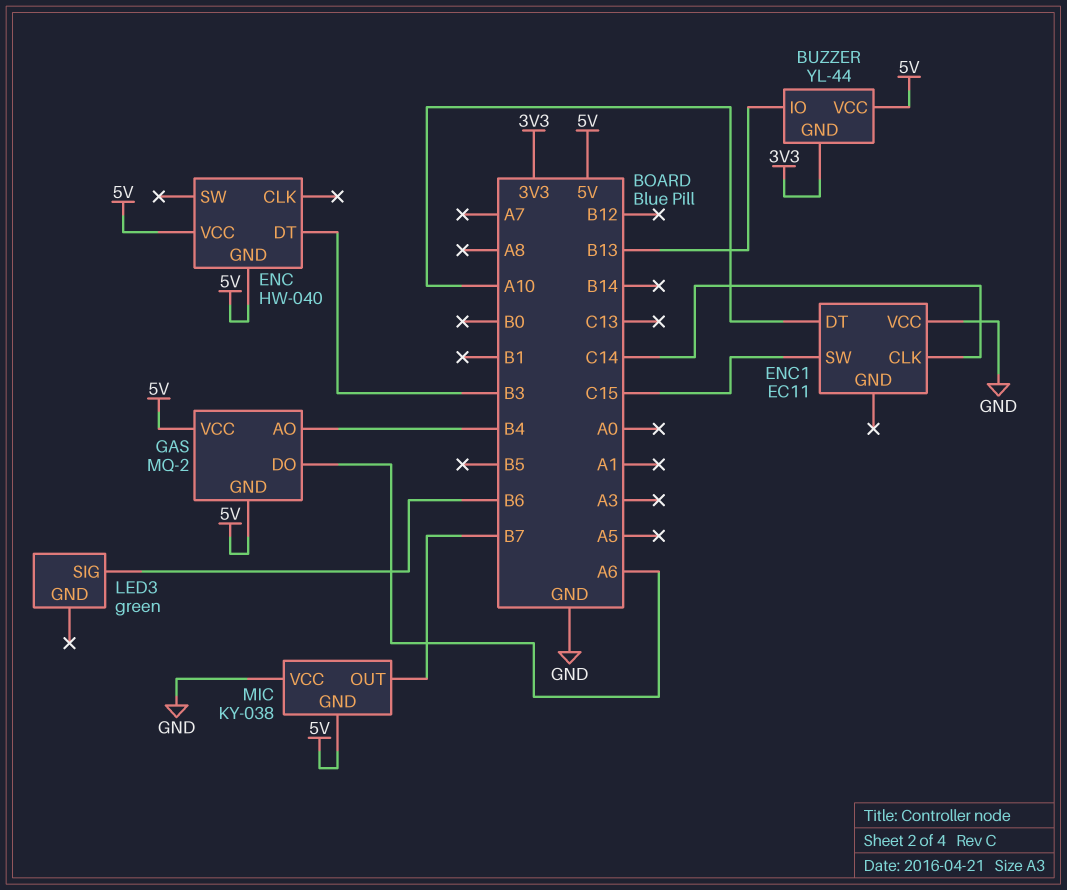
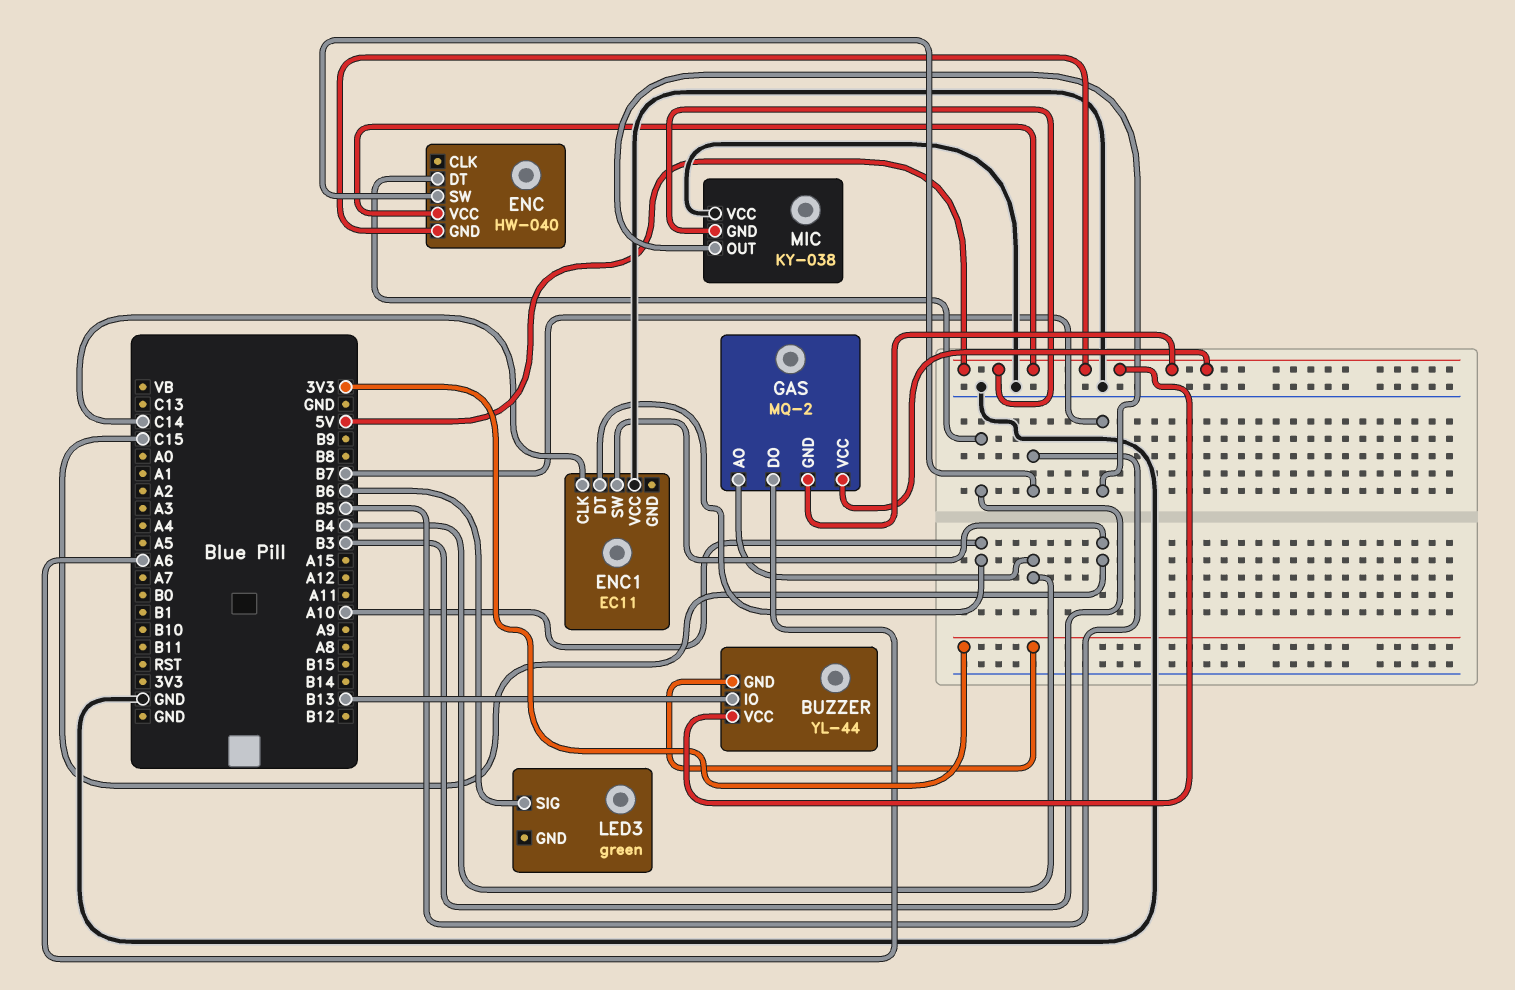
ENC pin SW: none -> B5

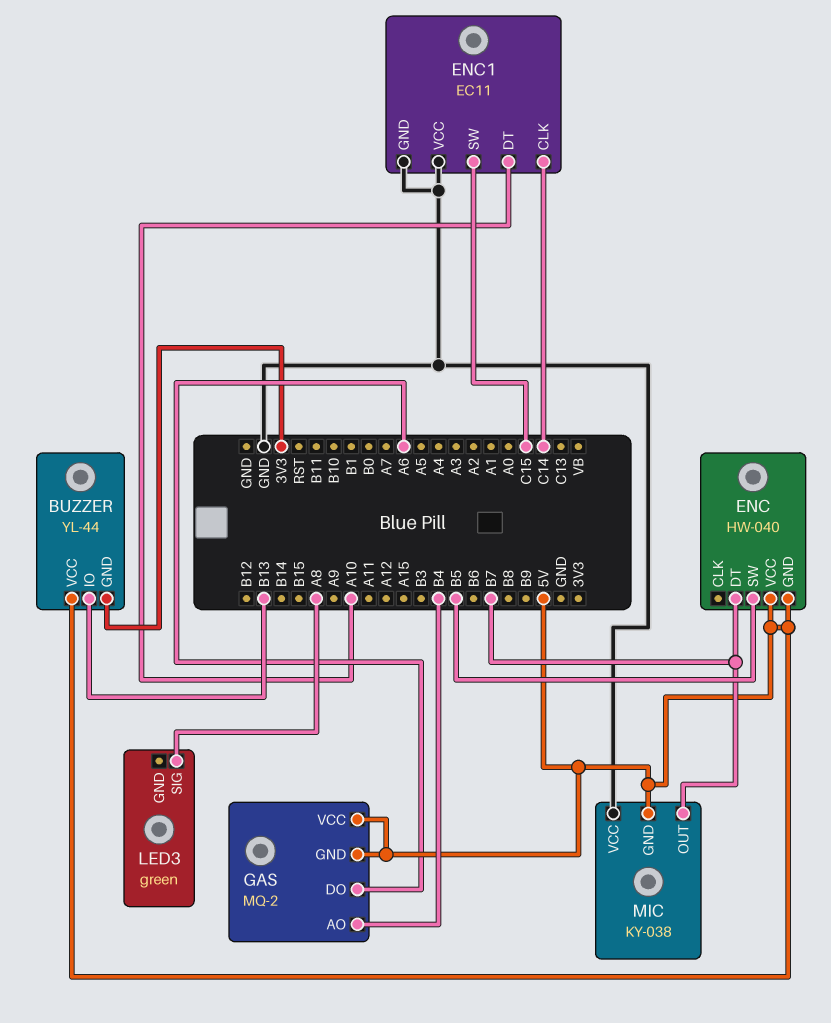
ENC pin DT: B3 -> B7
ENC1 pin GND: none -> GND
LED3 pin SIG: B6 -> A8

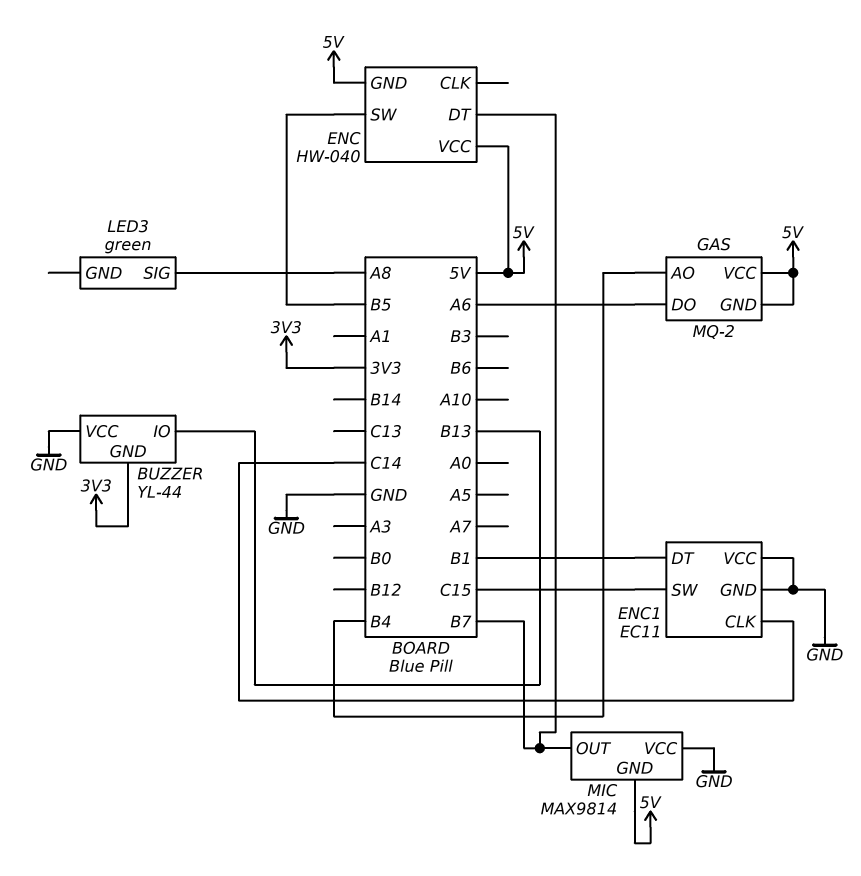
BUZZER pin VCC: 5V -> GND
ENC1 pin DT: A10 -> B1
MIC: KY-038 -> MAX9814

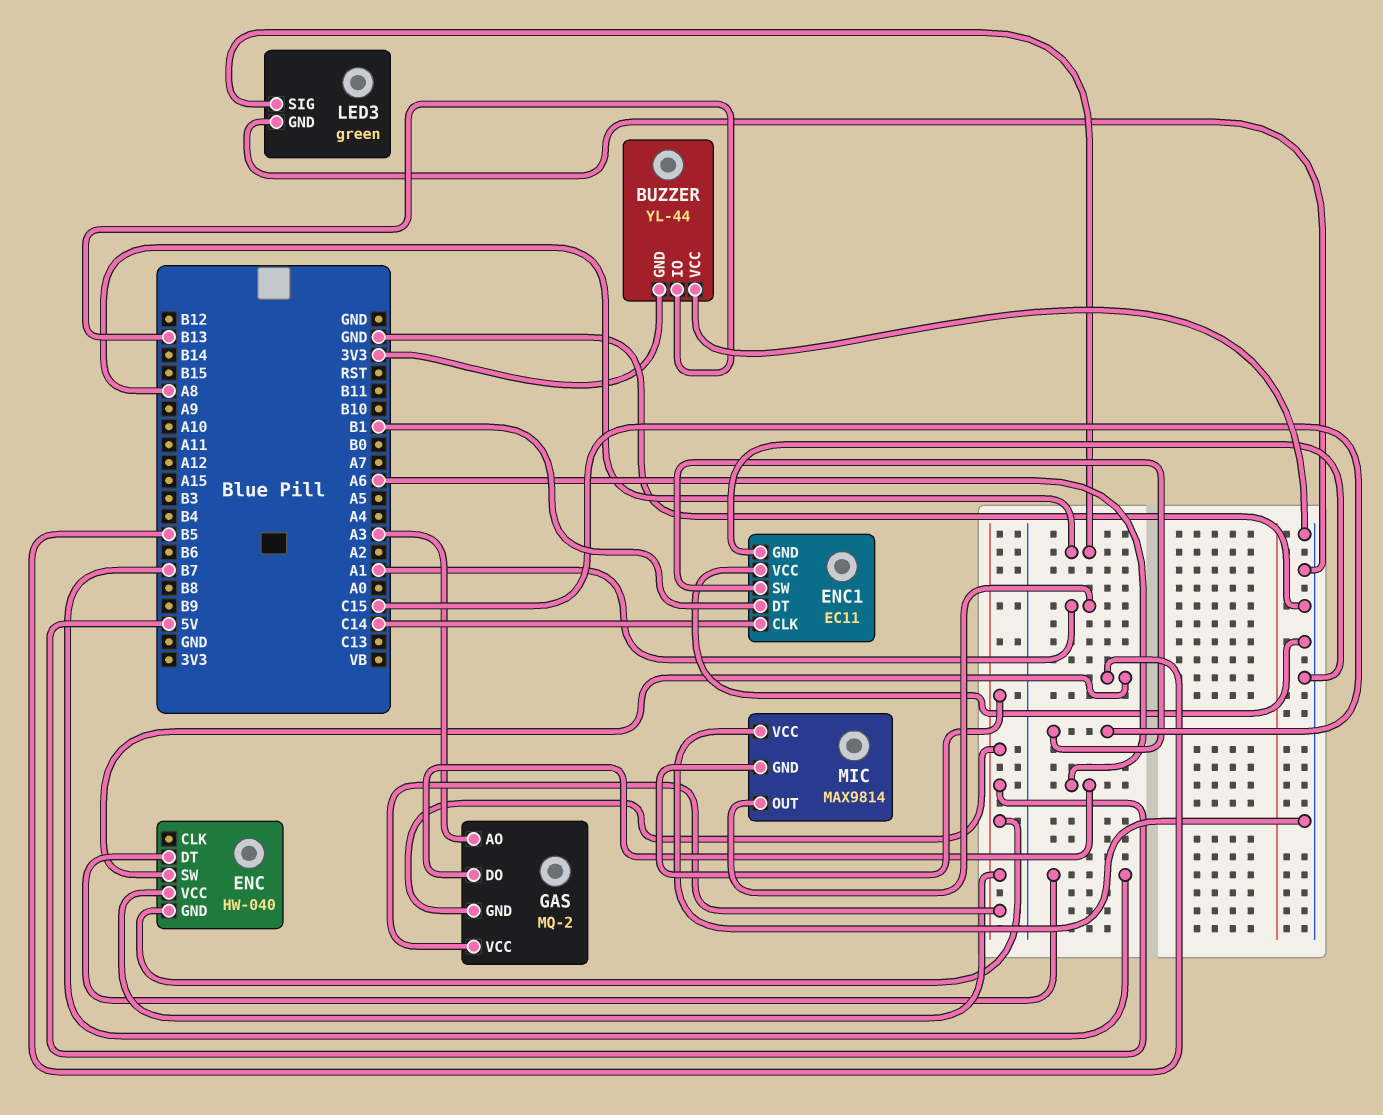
GAS pin AO: B4 -> A3
LED3 pin GND: none -> GND
MIC pin OUT: B7 -> A1

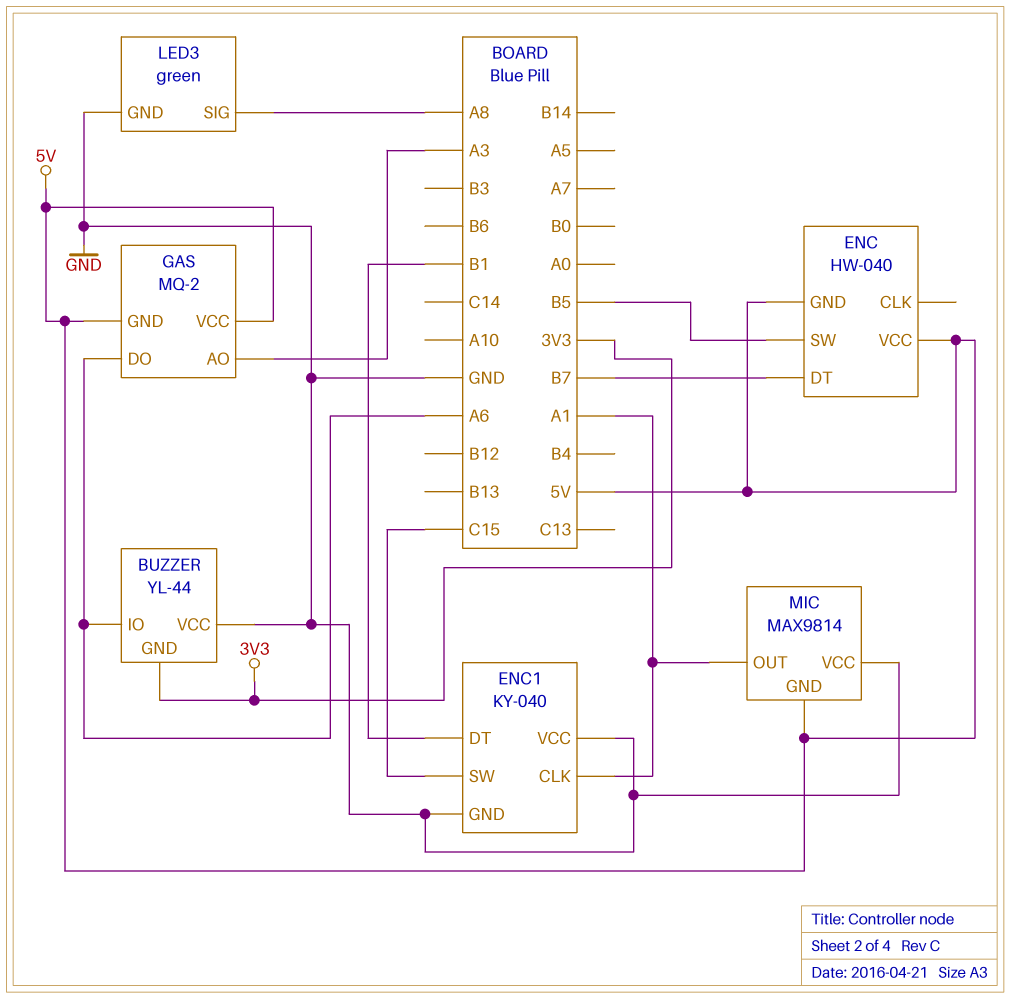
BUZZER pin IO: B13 -> A6
ENC1: EC11 -> KY-040
ENC1 pin CLK: C14 -> A1

